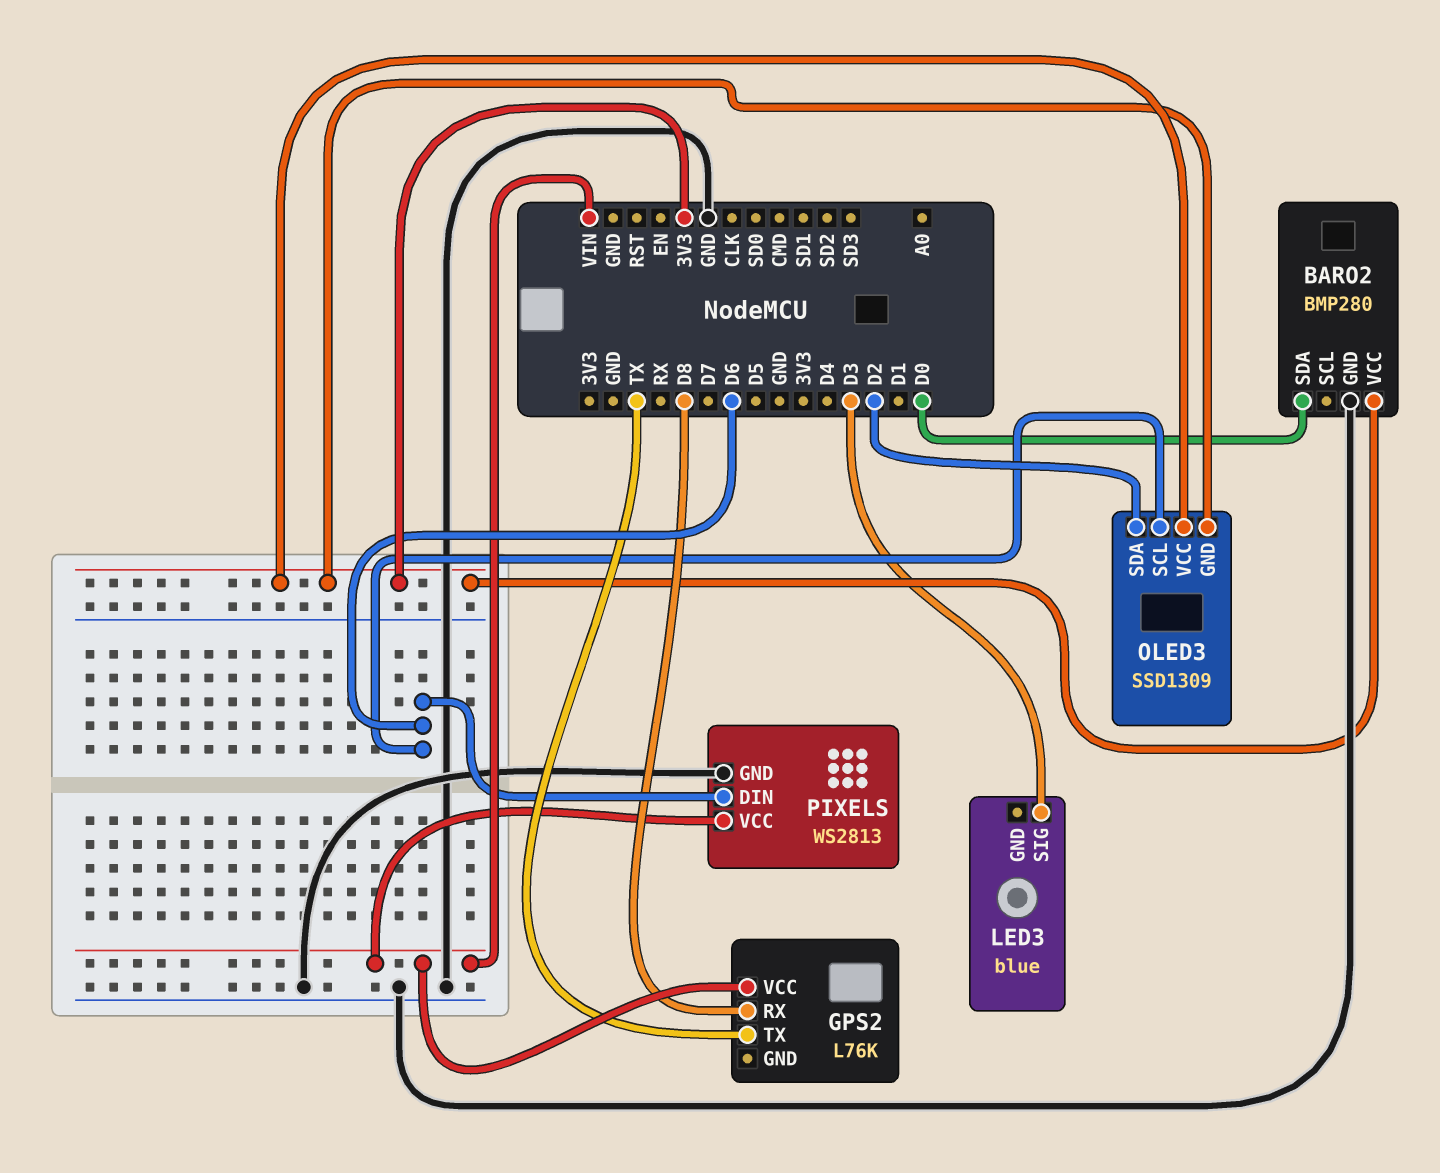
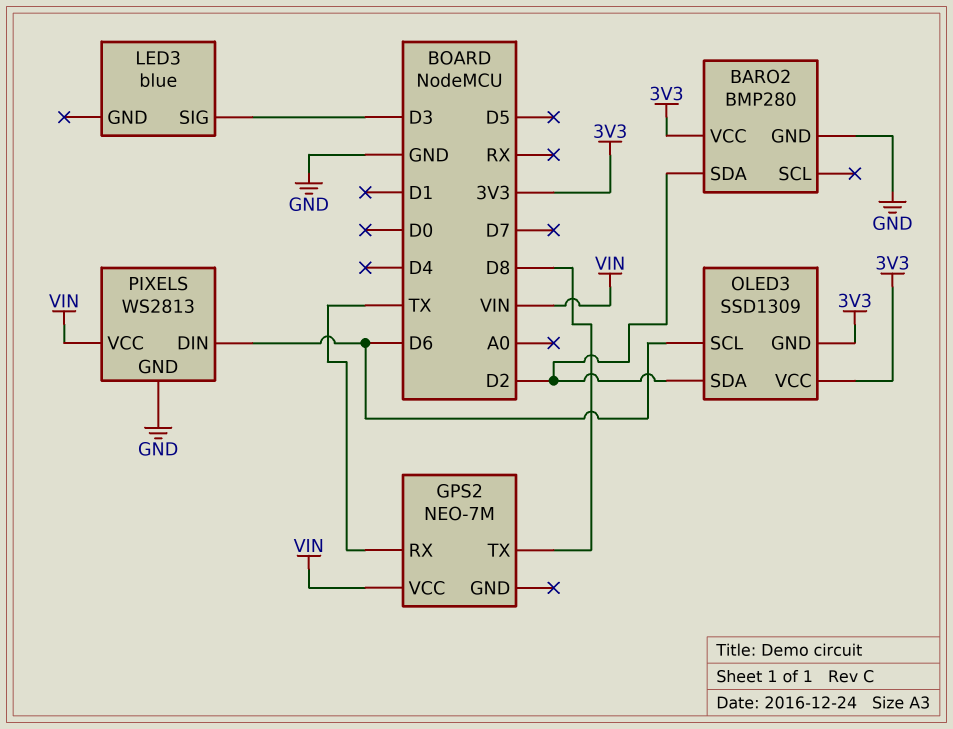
BARO2 pin SDA: D0 -> D2
GPS2: L76K -> NEO-7M
GPS2 pin RX: D8 -> TX
GPS2 pin TX: TX -> D8

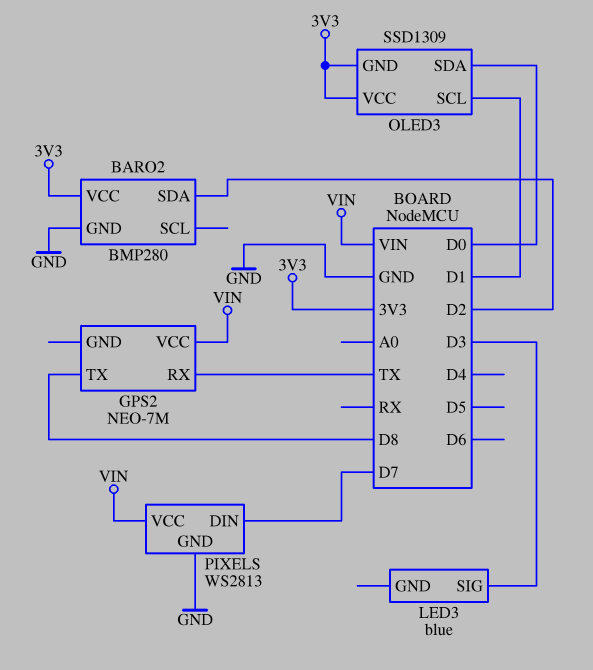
OLED3 pin SCL: D6 -> D1
OLED3 pin SDA: D2 -> D0
PIXELS pin DIN: D6 -> D7

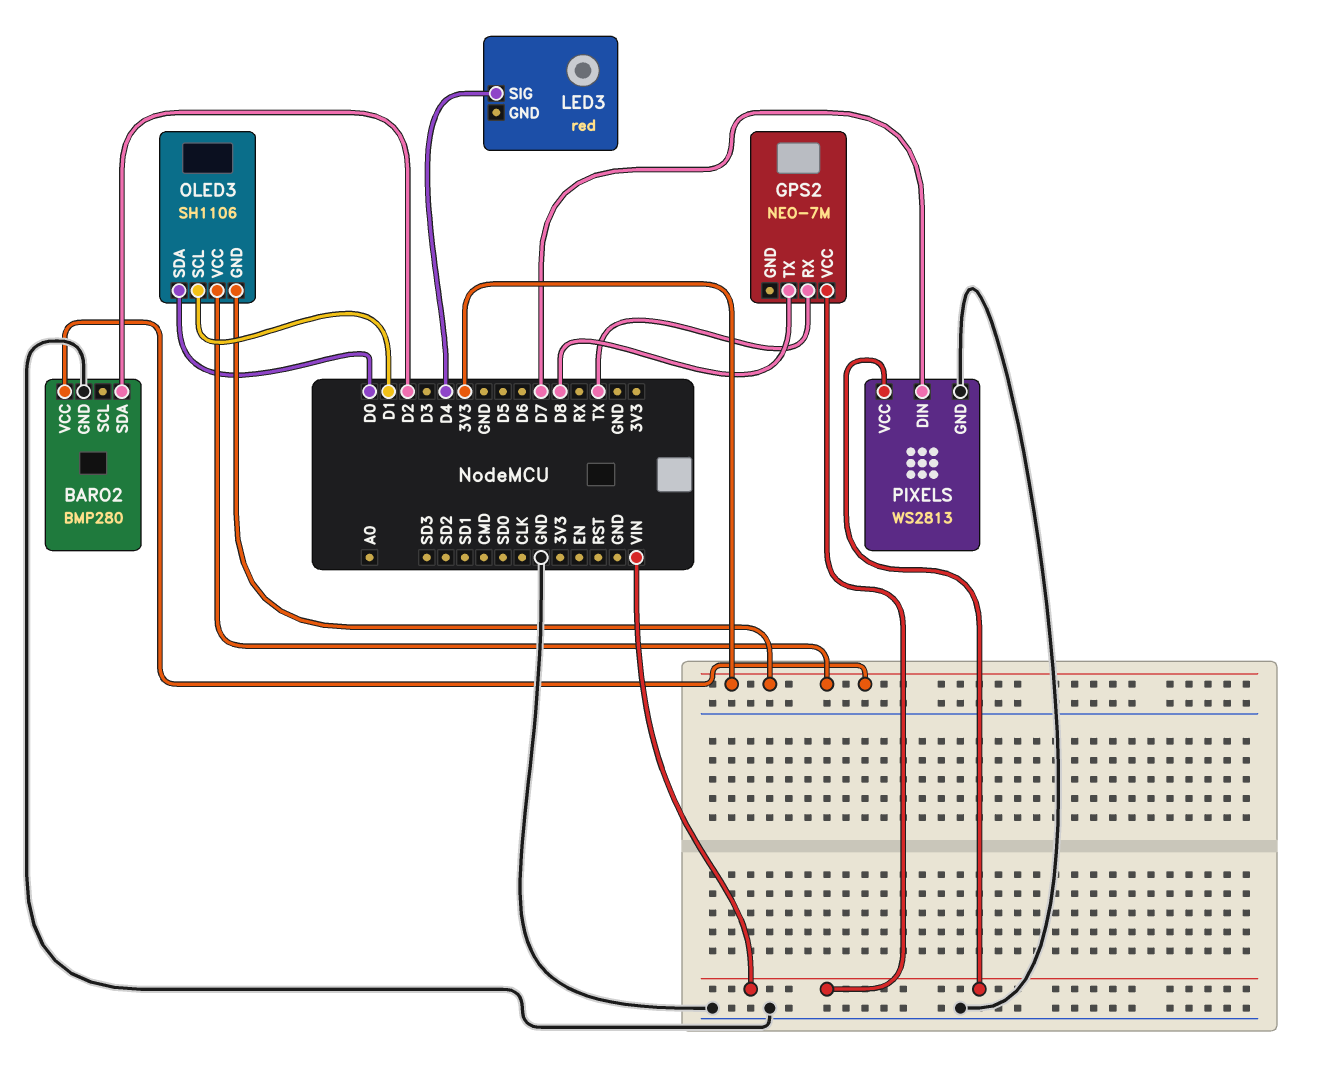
LED3: blue -> red
LED3 pin SIG: D3 -> D4
OLED3: SSD1309 -> SH1106

